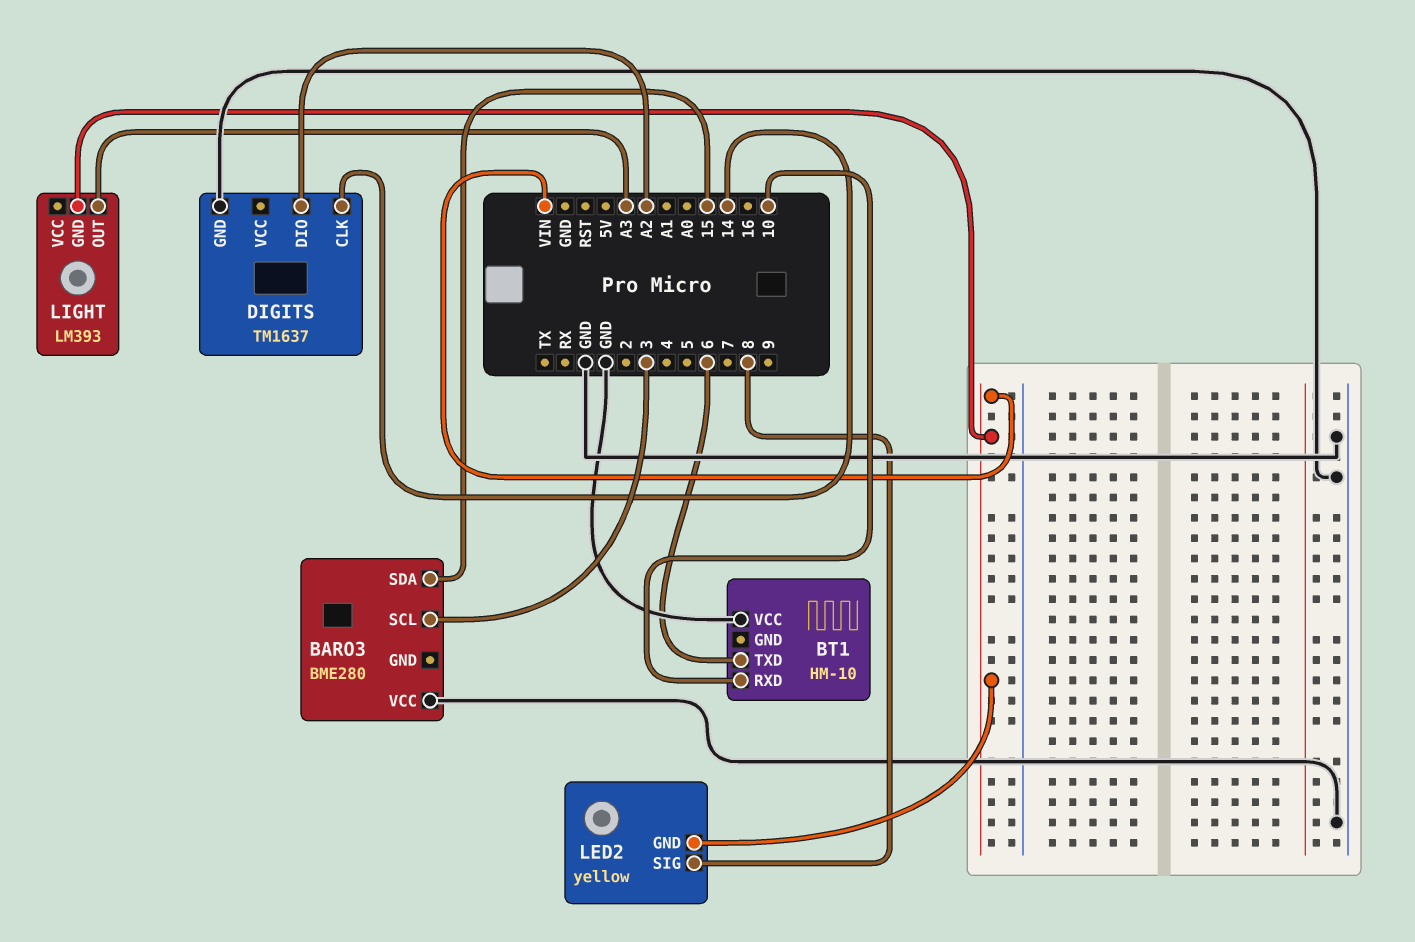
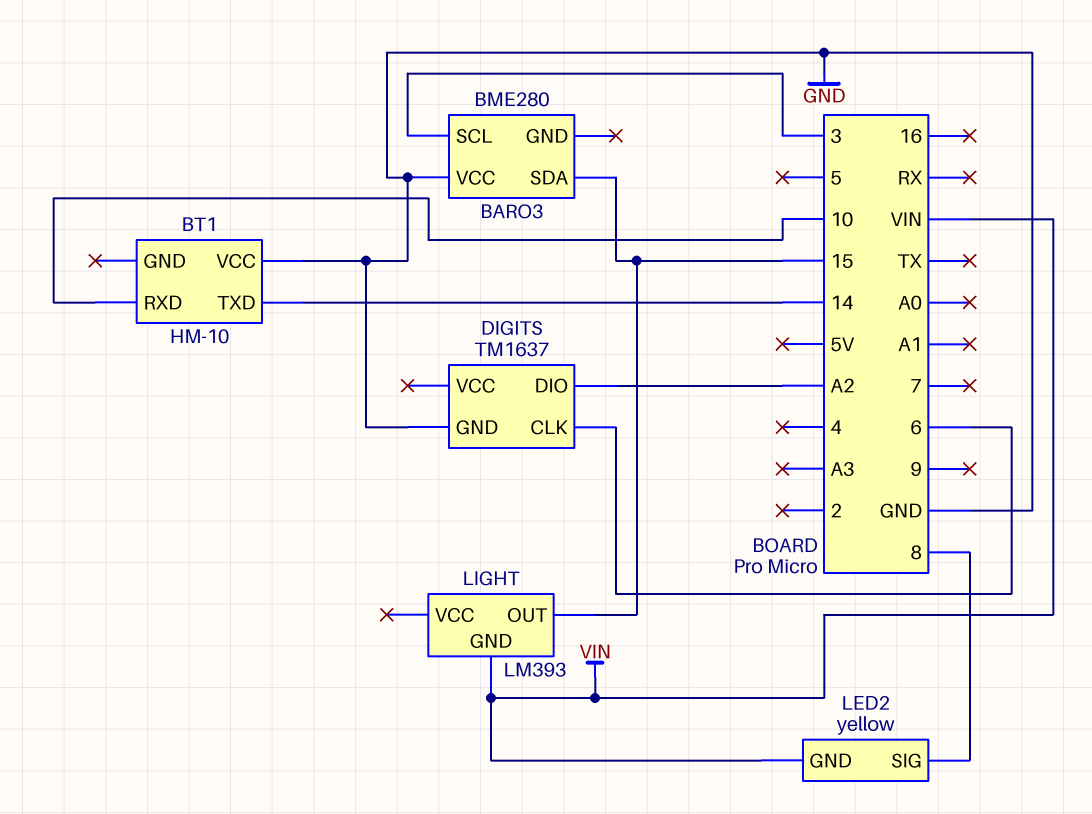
BT1 pin TXD: 6 -> 14
DIGITS pin CLK: 14 -> 6
LIGHT pin OUT: A3 -> 15

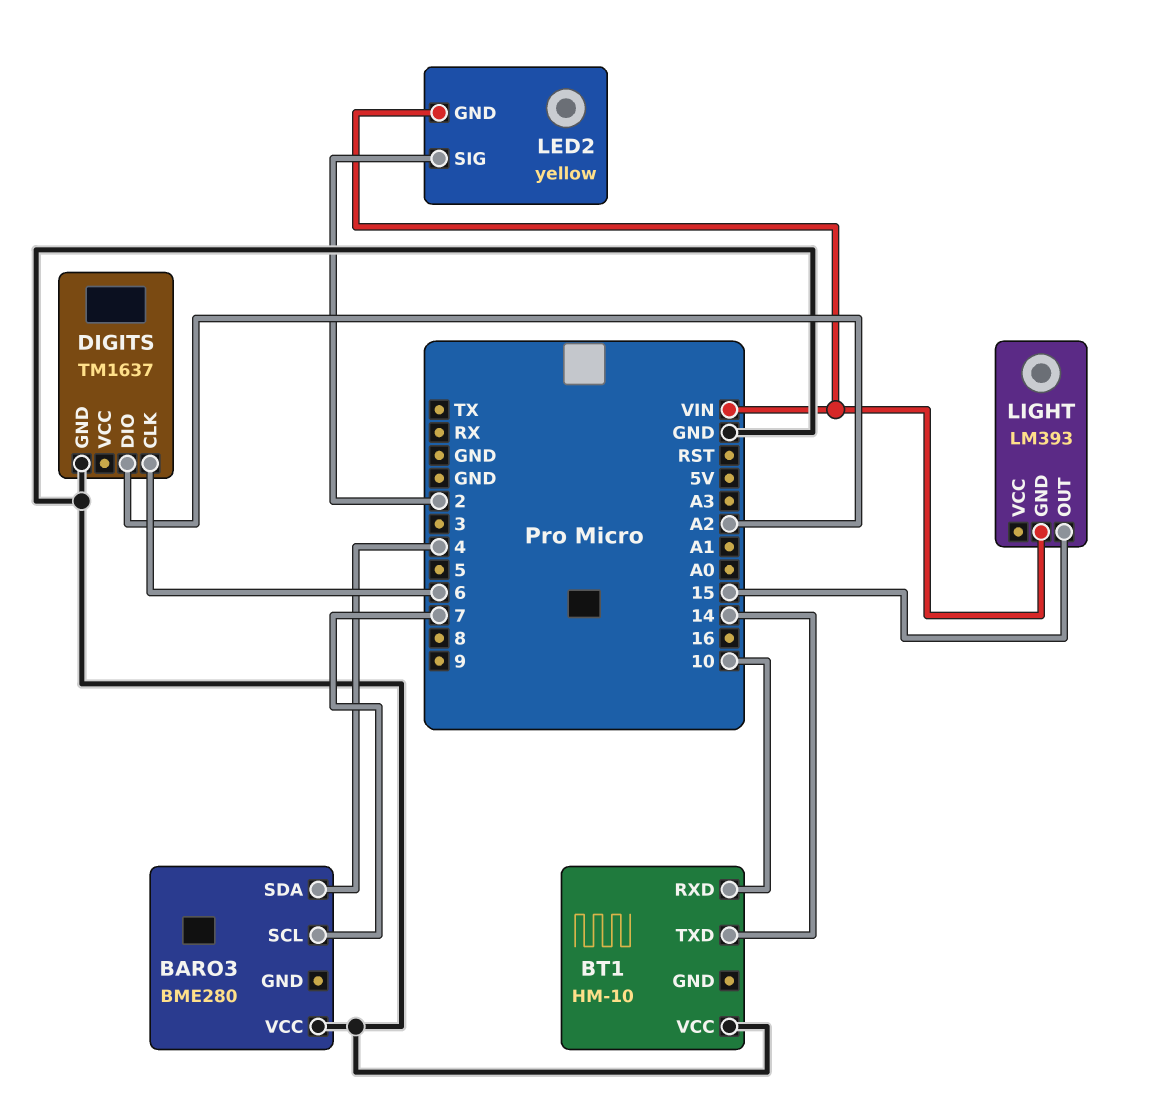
BARO3 pin SCL: 3 -> 7
BARO3 pin SDA: 15 -> 4
LED2 pin SIG: 8 -> 2

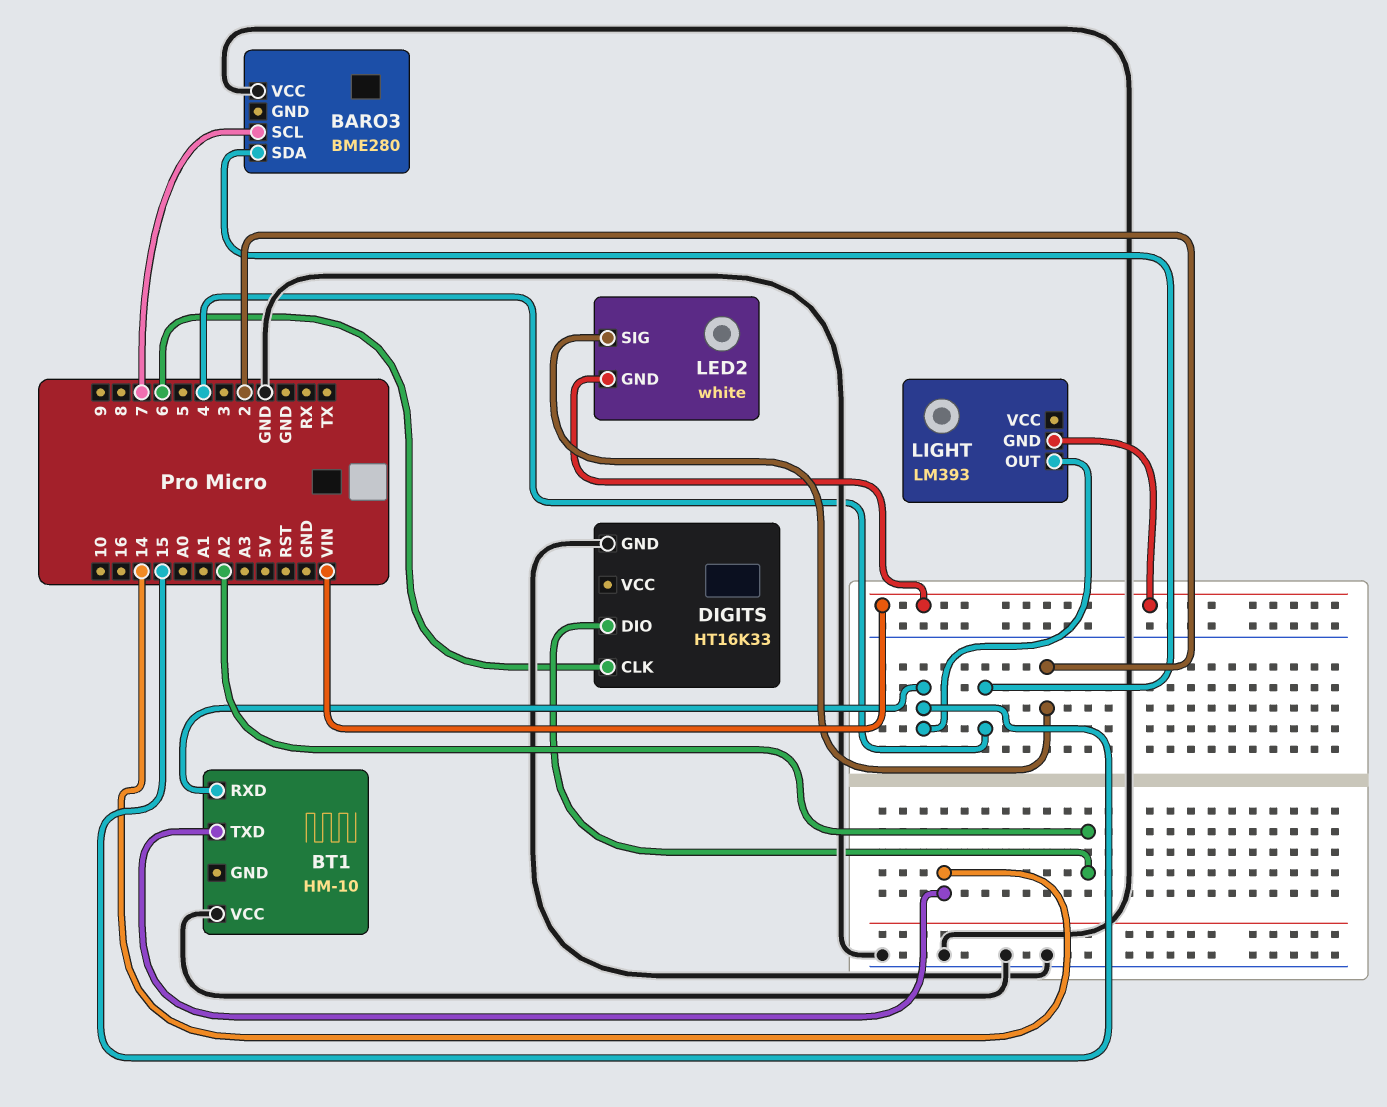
BT1 pin RXD: 10 -> 15
DIGITS: TM1637 -> HT16K33
LED2: yellow -> white

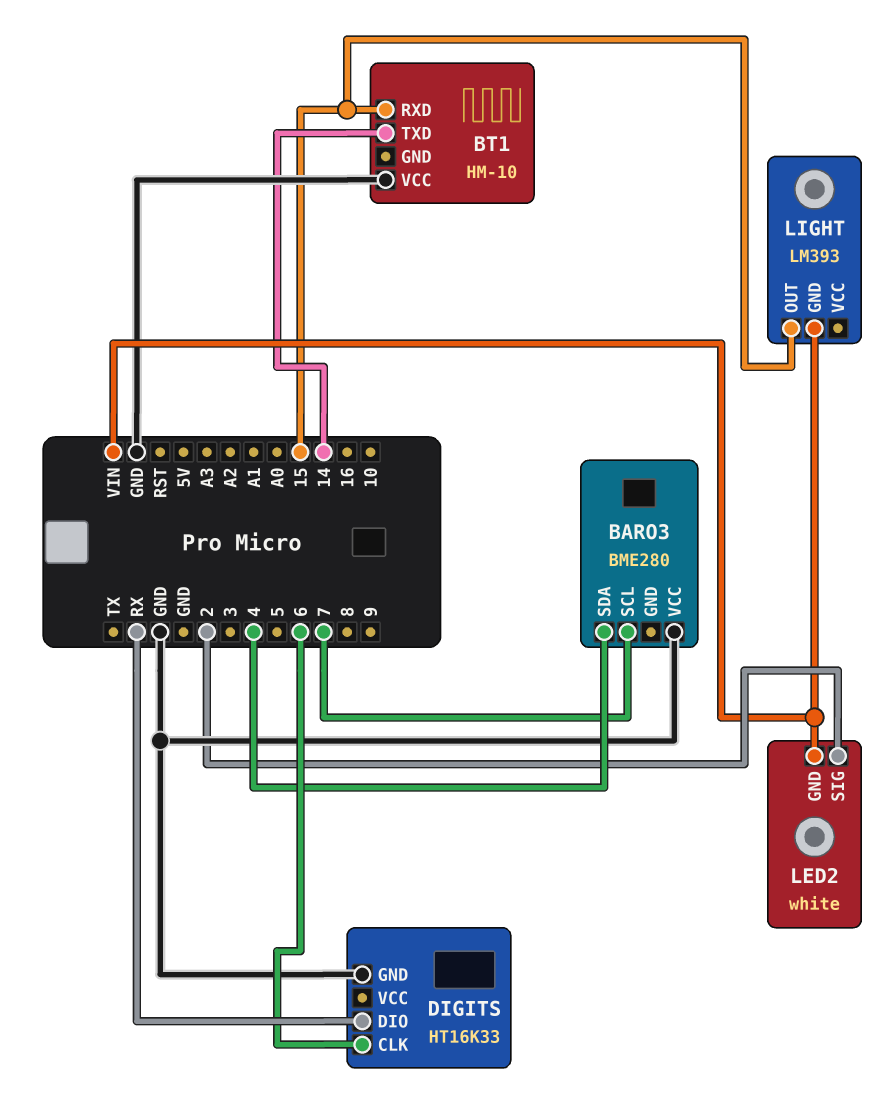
DIGITS pin DIO: A2 -> RX

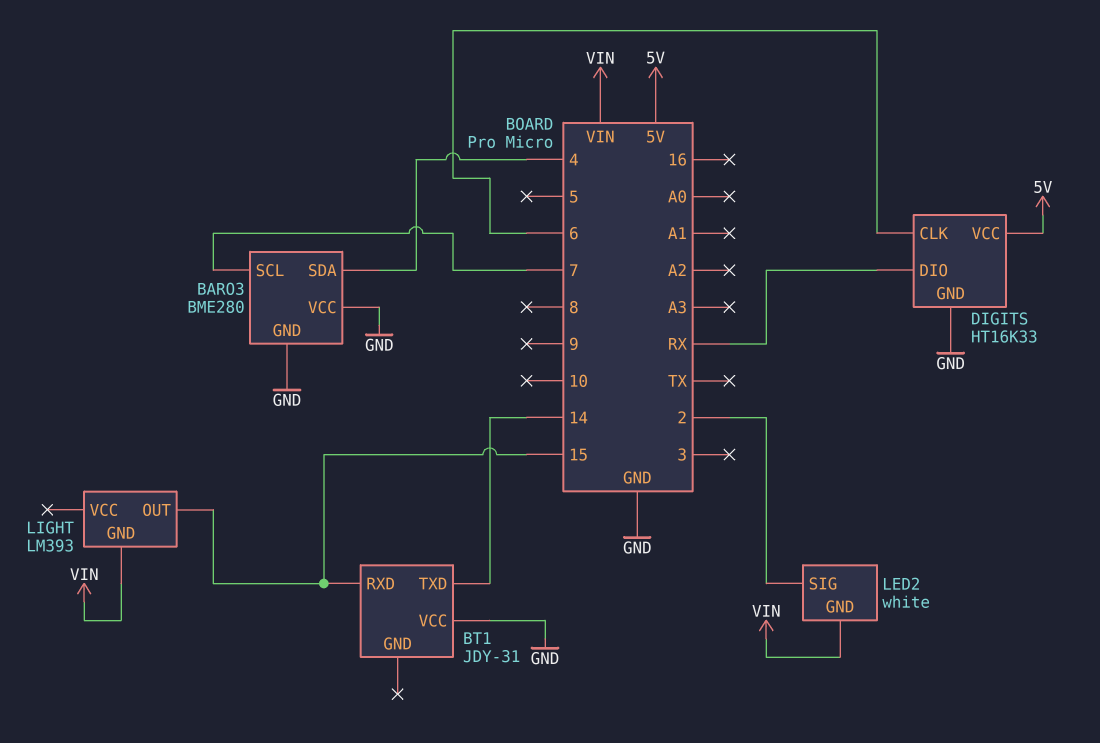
BARO3 pin GND: none -> GND
BT1: HM-10 -> JDY-31
DIGITS pin VCC: none -> 5V

